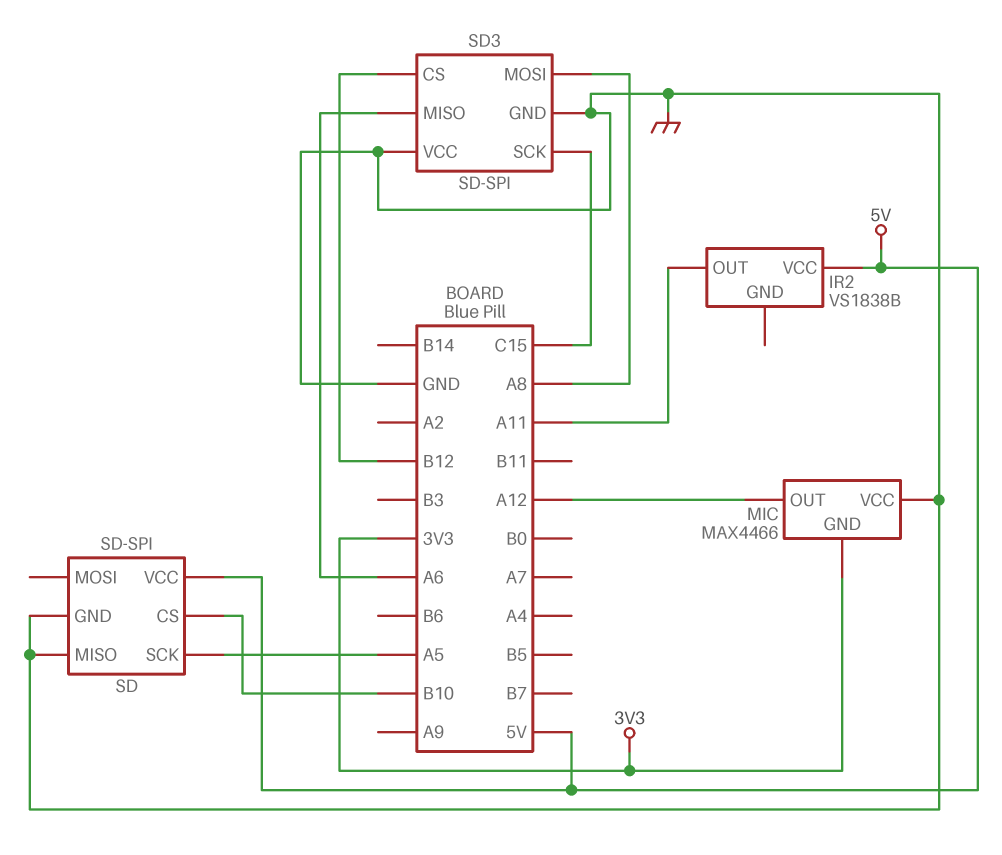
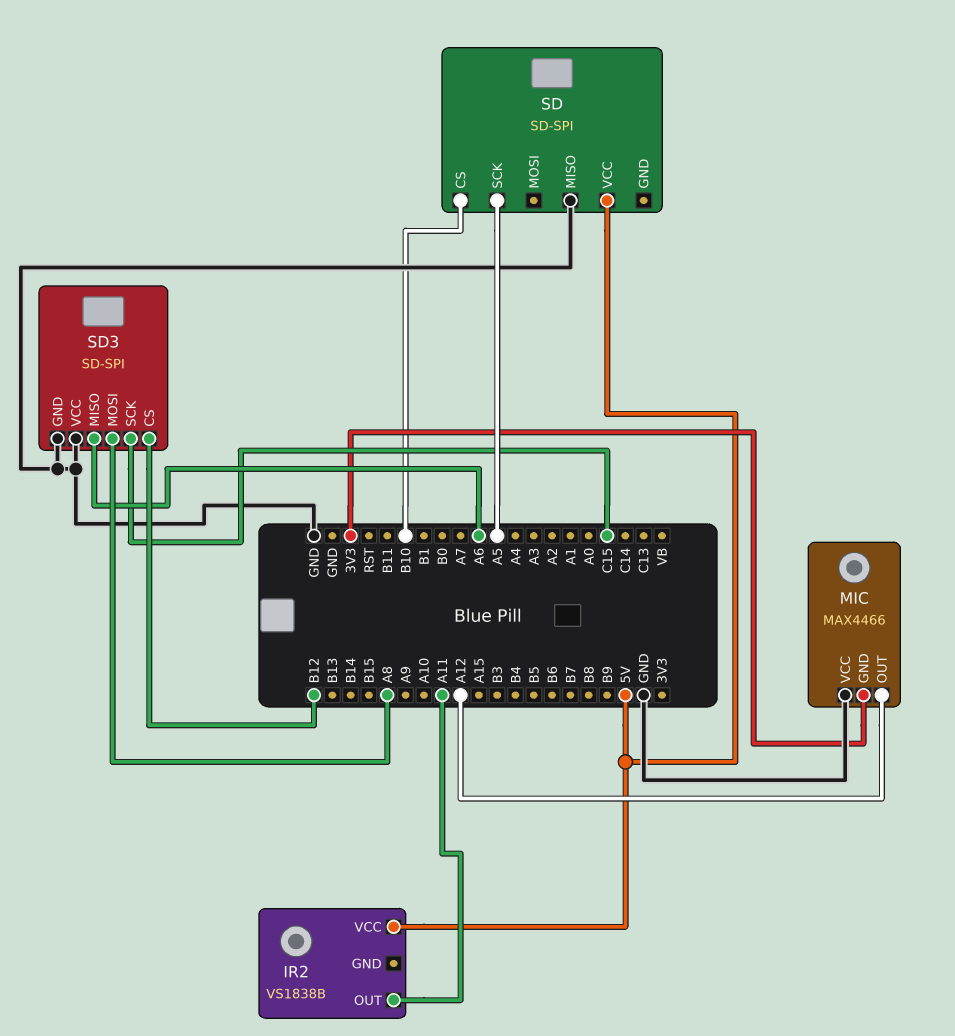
SD pin GND: GND -> none

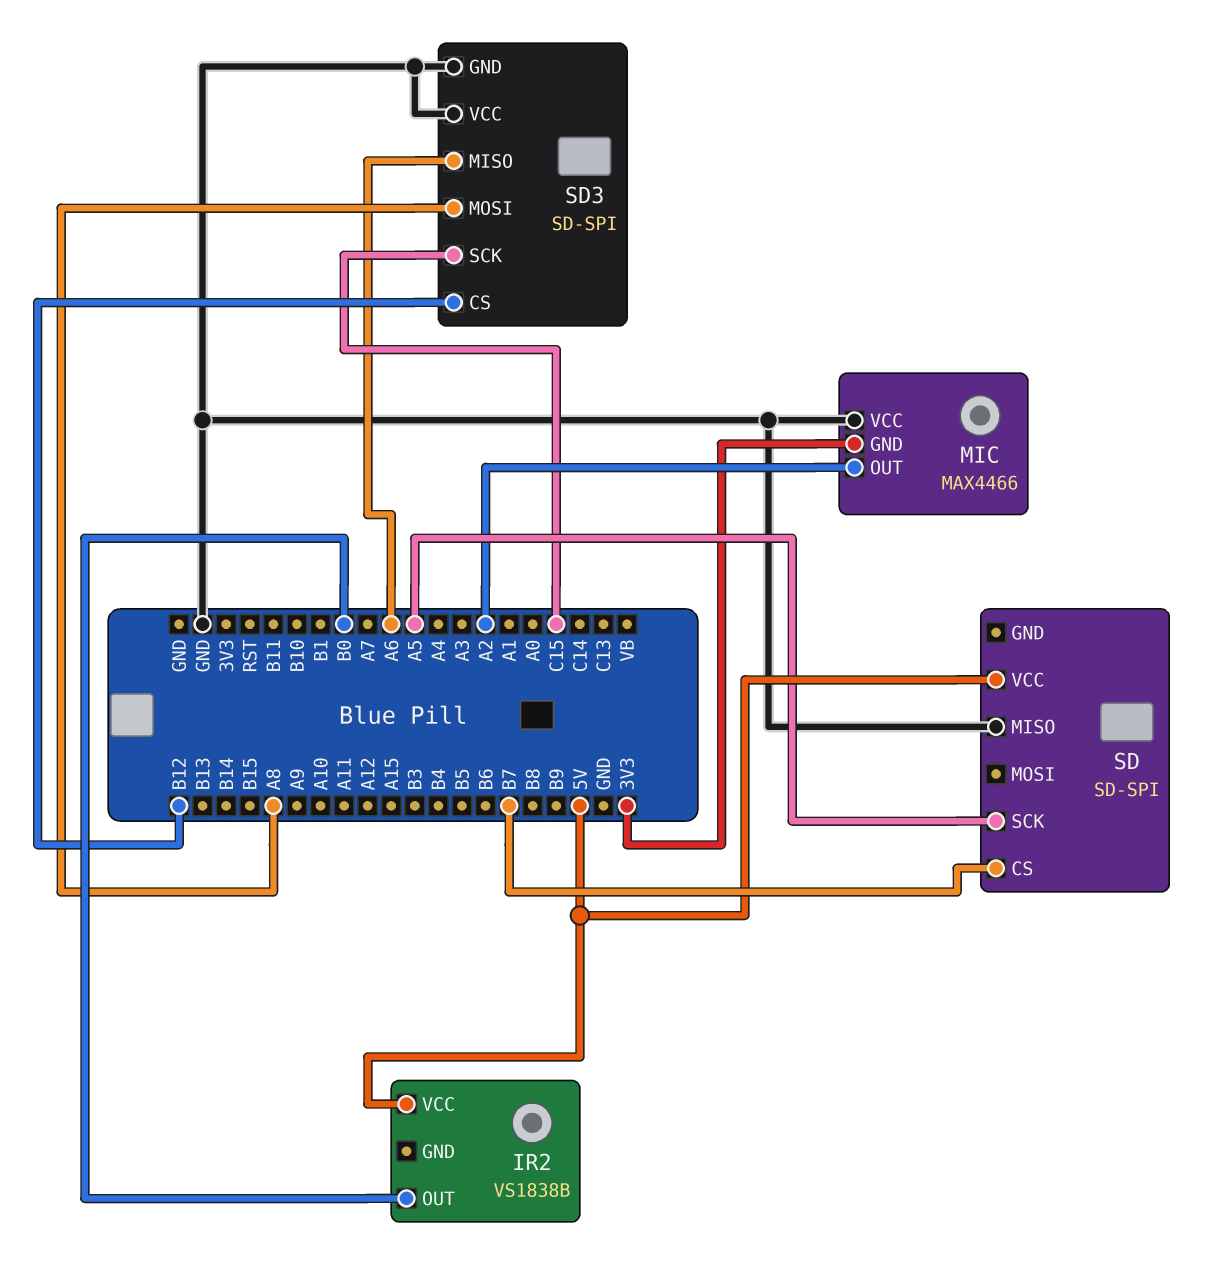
IR2 pin OUT: A11 -> B0
MIC pin OUT: A12 -> A2
SD pin CS: B10 -> B7

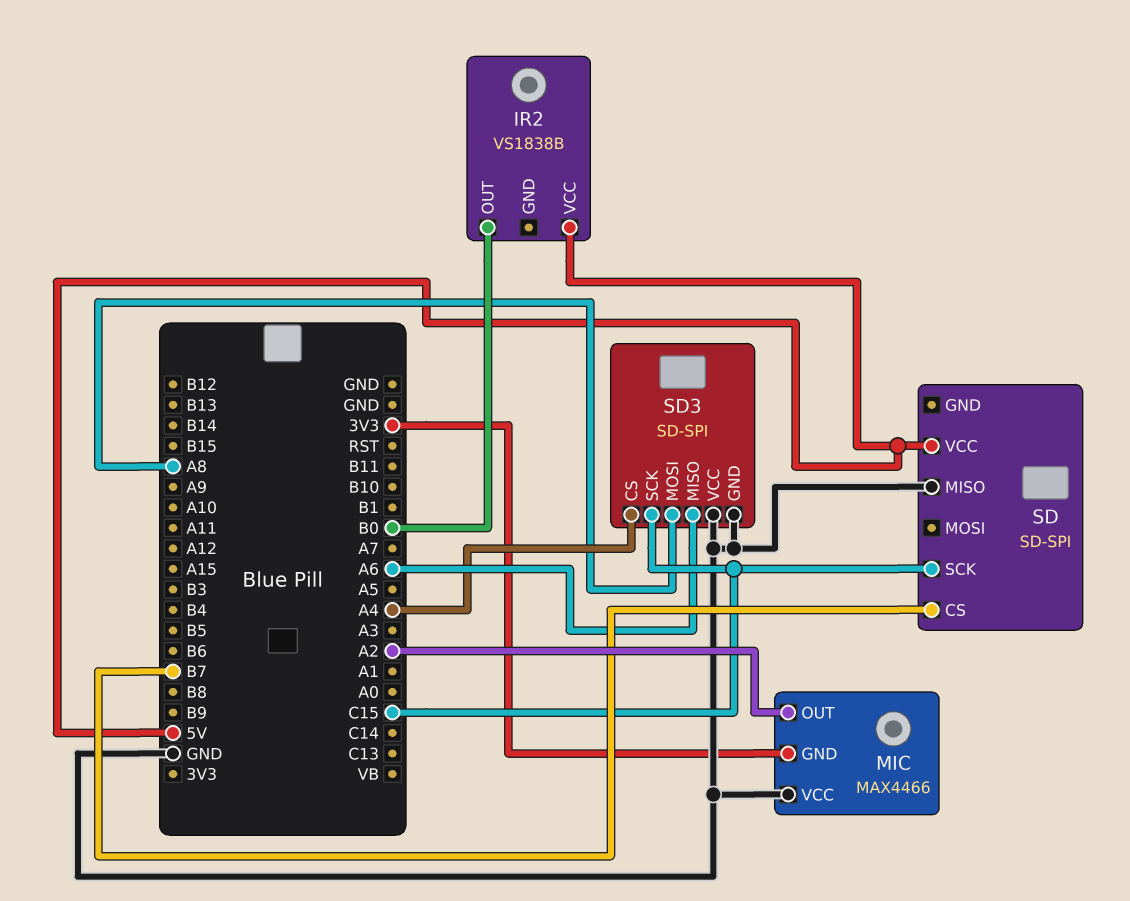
SD pin SCK: A5 -> C15
SD3 pin CS: B12 -> A4

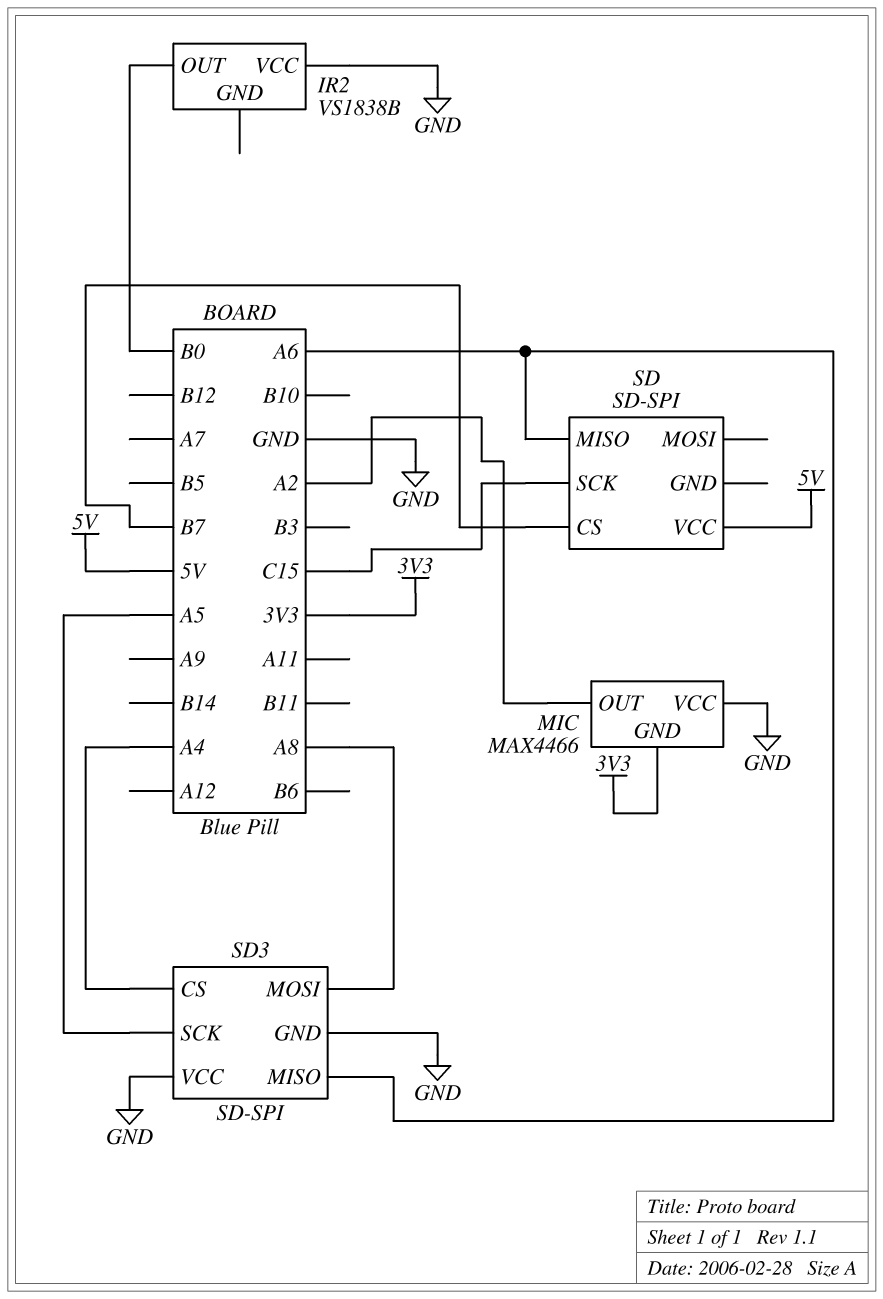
IR2 pin VCC: 5V -> GND
SD pin MISO: GND -> A6
SD3 pin SCK: C15 -> A5

